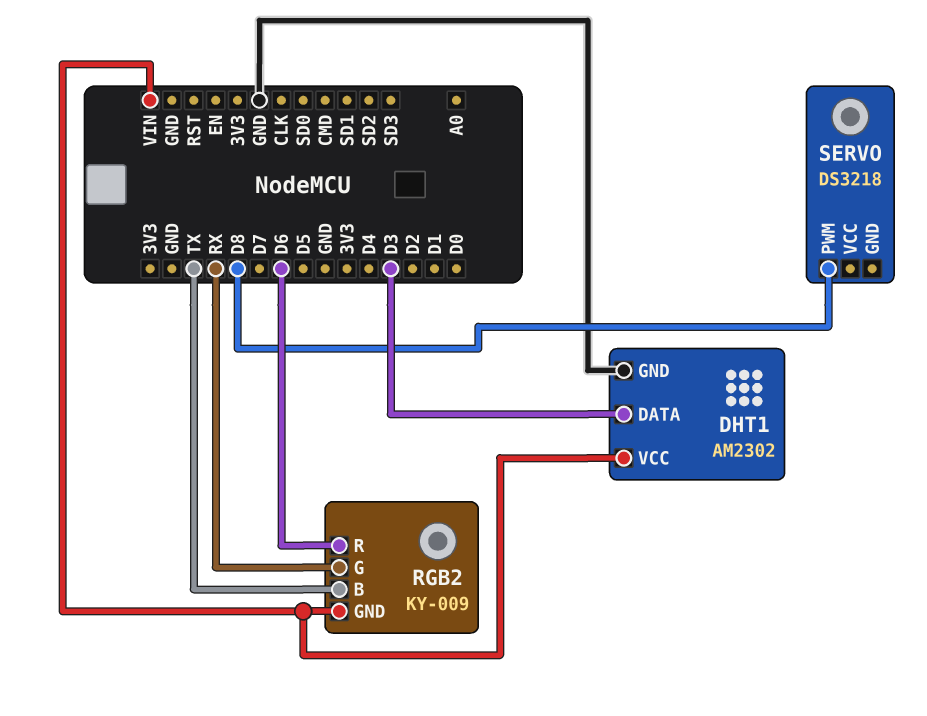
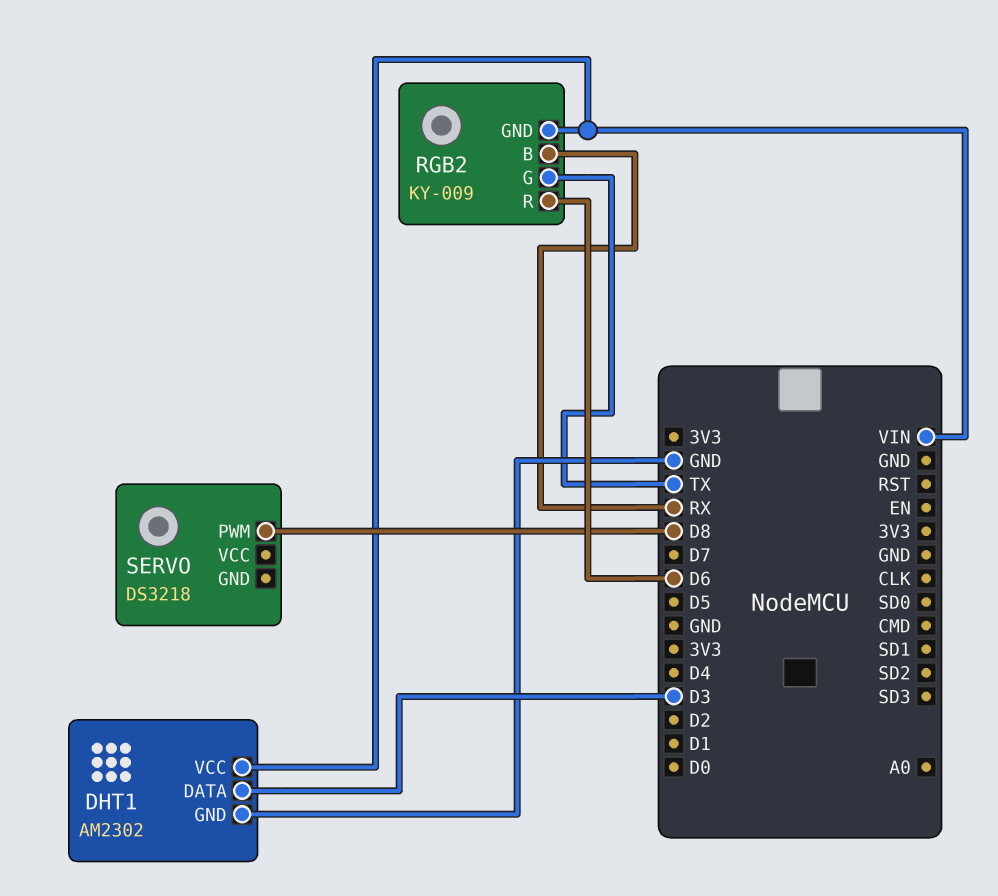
RGB2 pin B: TX -> RX
RGB2 pin G: RX -> TX

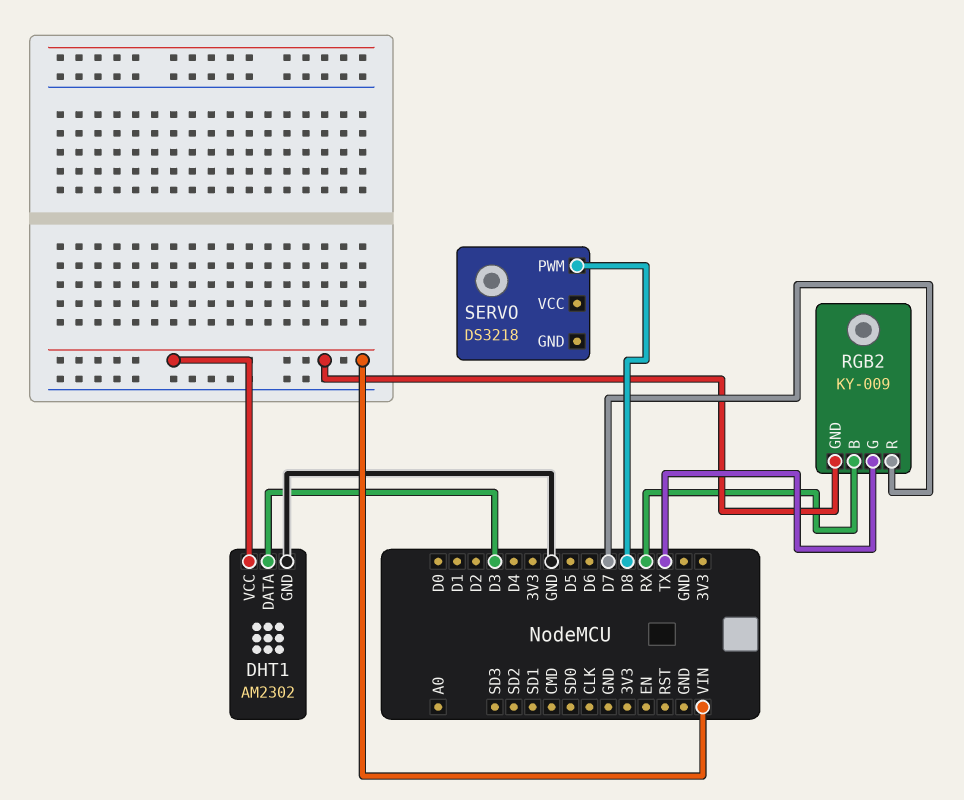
RGB2 pin R: D6 -> D7

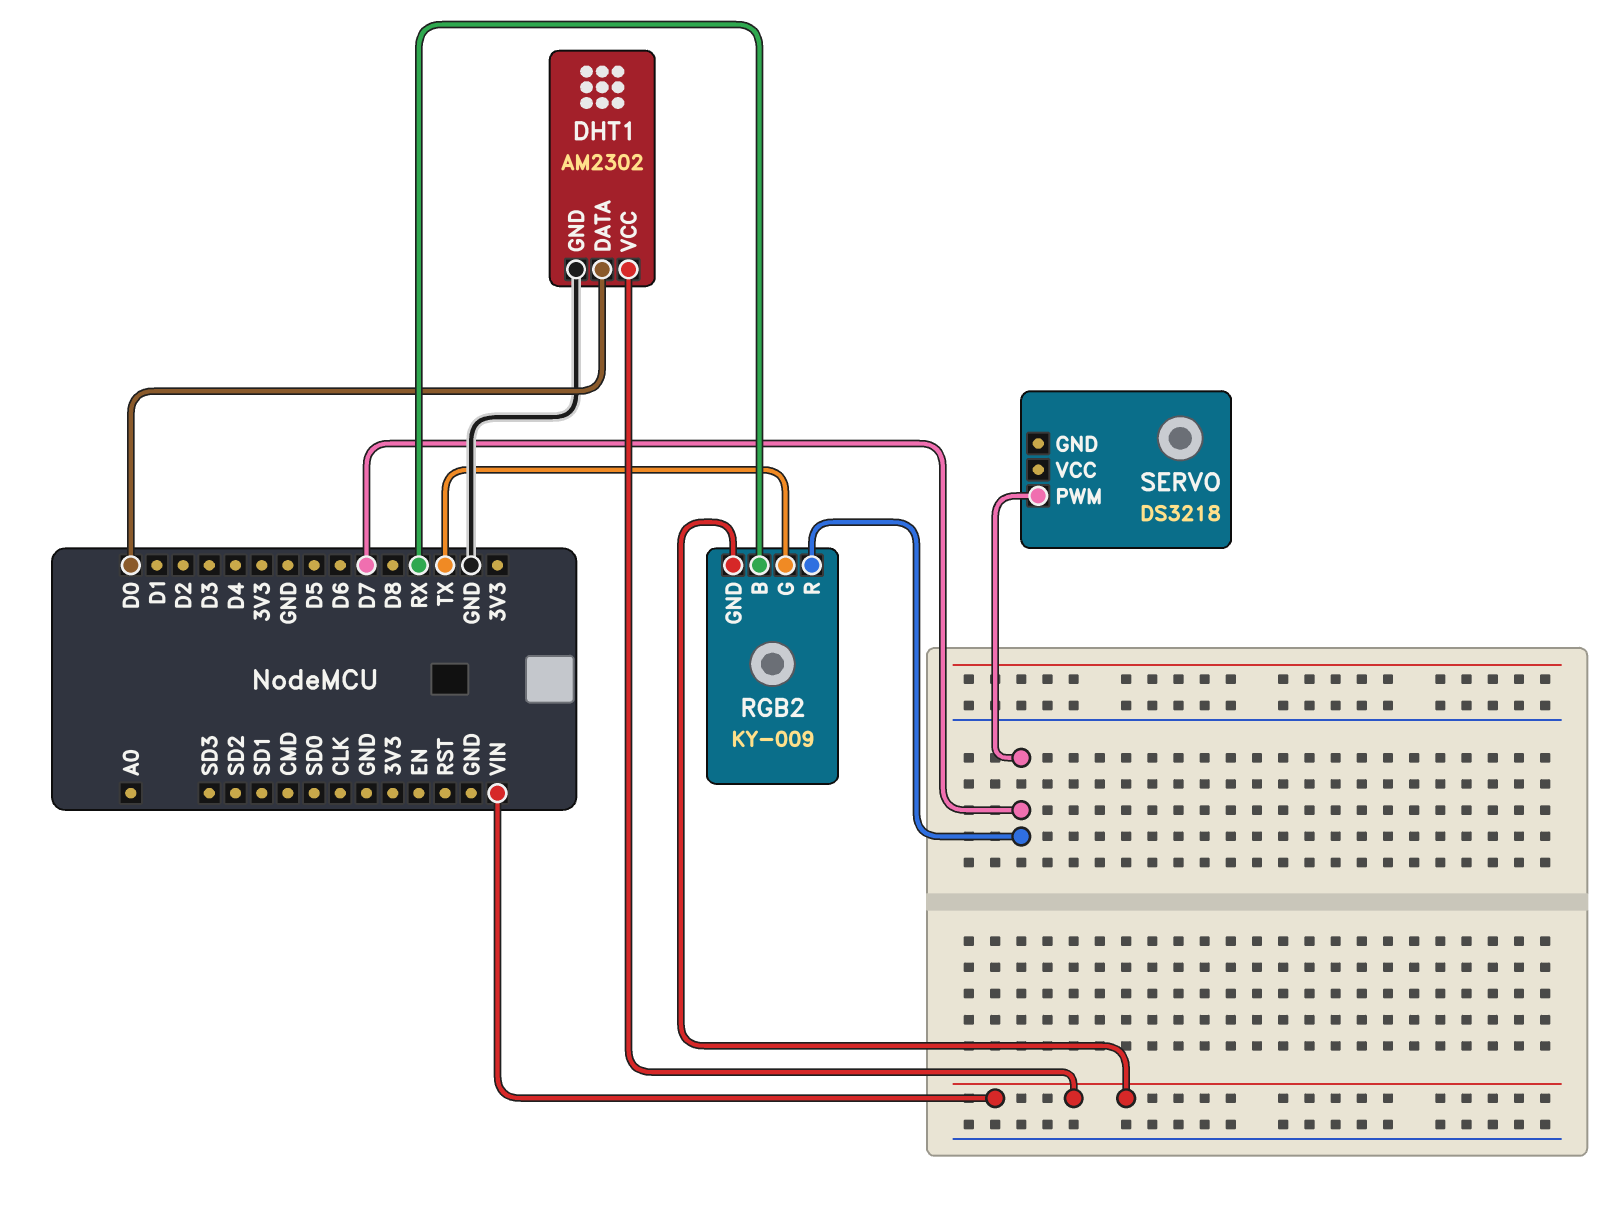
DHT1 pin DATA: D3 -> D0
SERVO pin PWM: D8 -> D7

